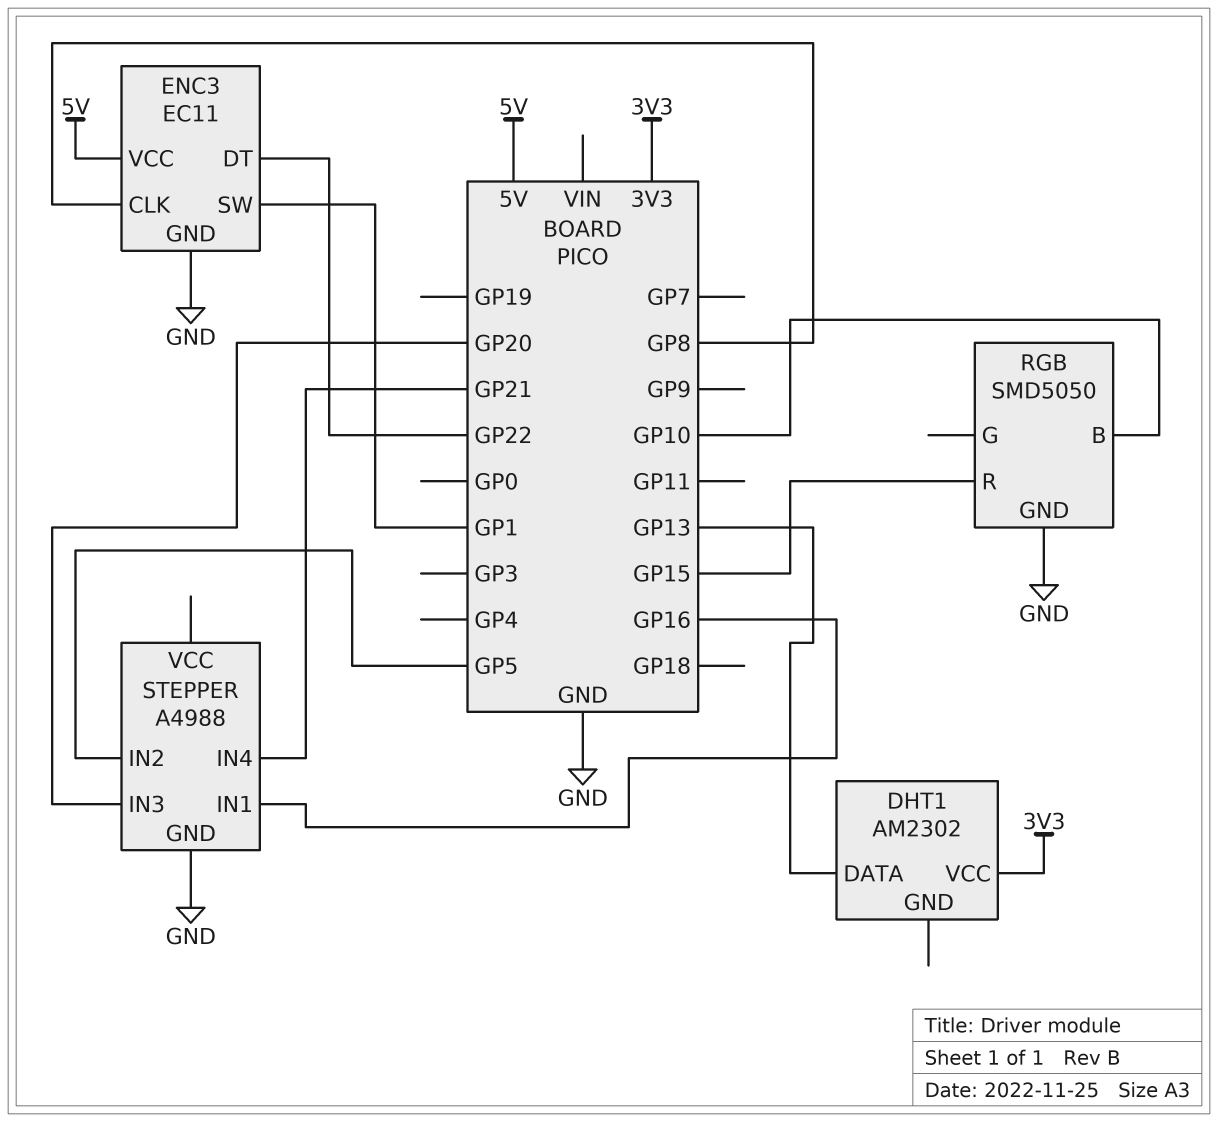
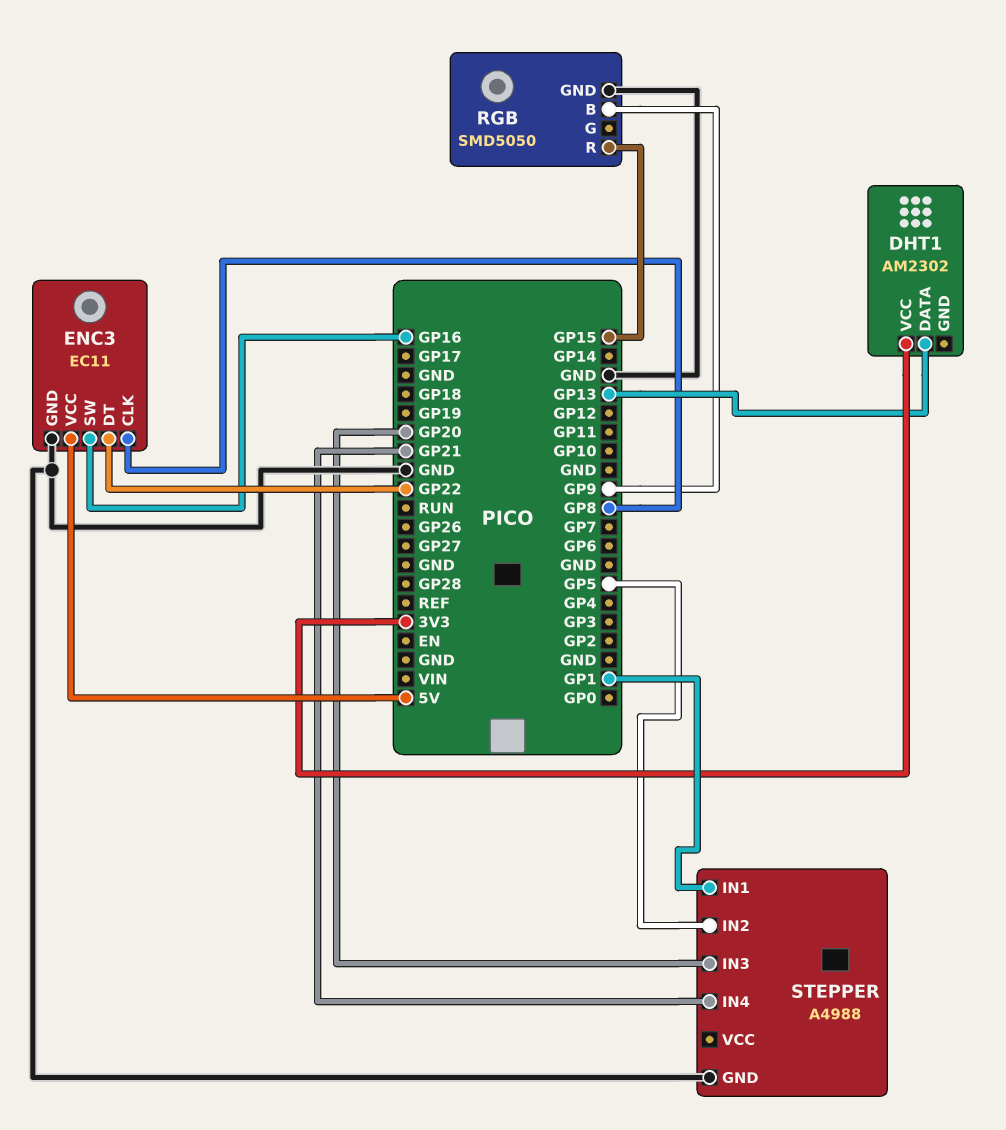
ENC3 pin SW: GP1 -> GP16
RGB pin B: GP10 -> GP9
STEPPER pin IN1: GP16 -> GP1

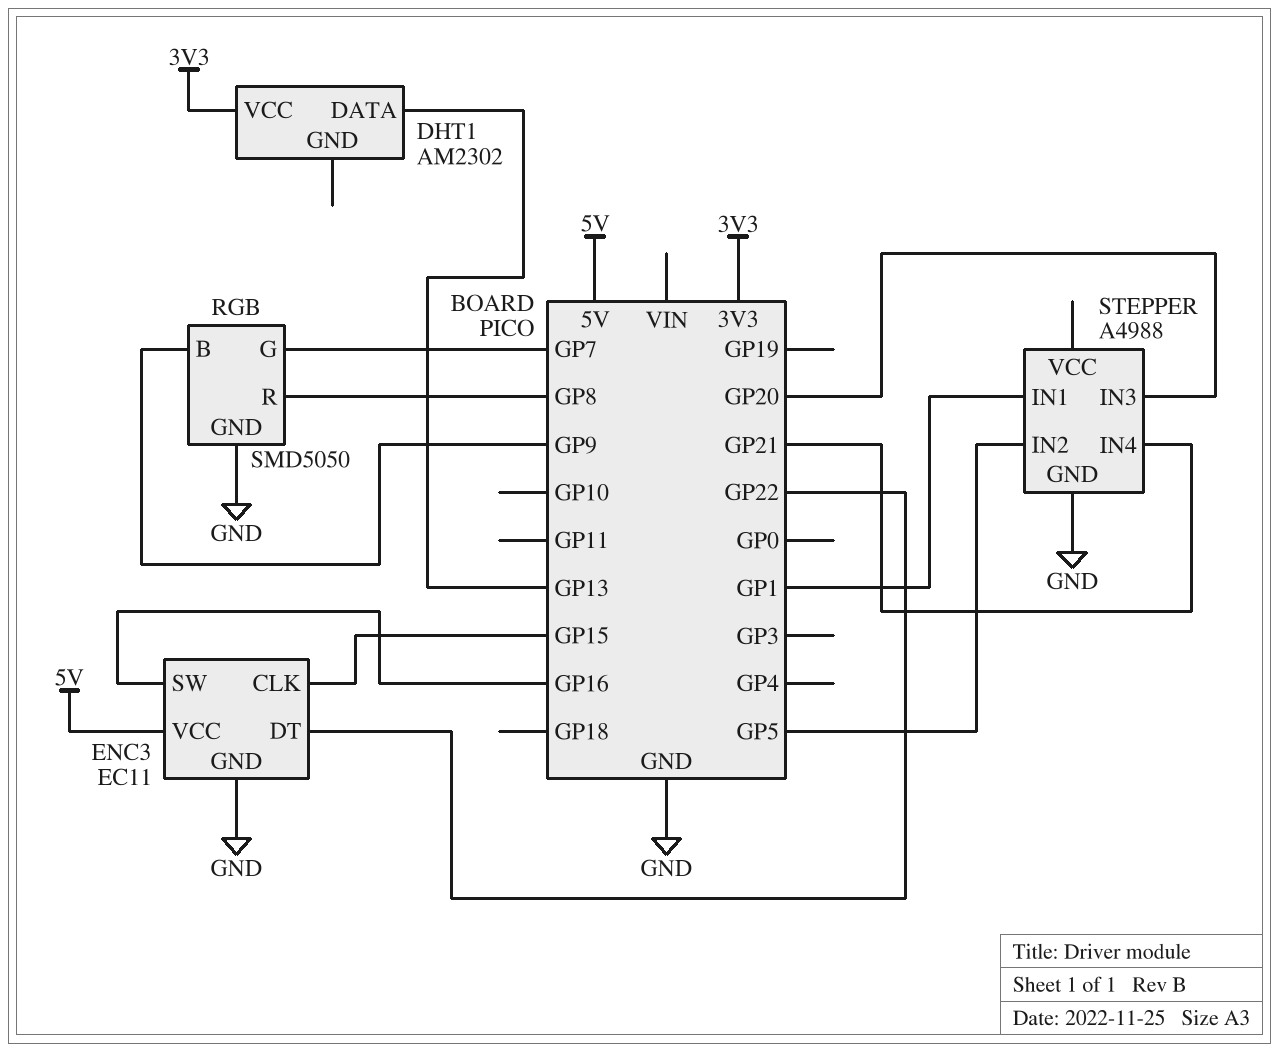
ENC3 pin CLK: GP8 -> GP15
RGB pin G: none -> GP7
RGB pin R: GP15 -> GP8

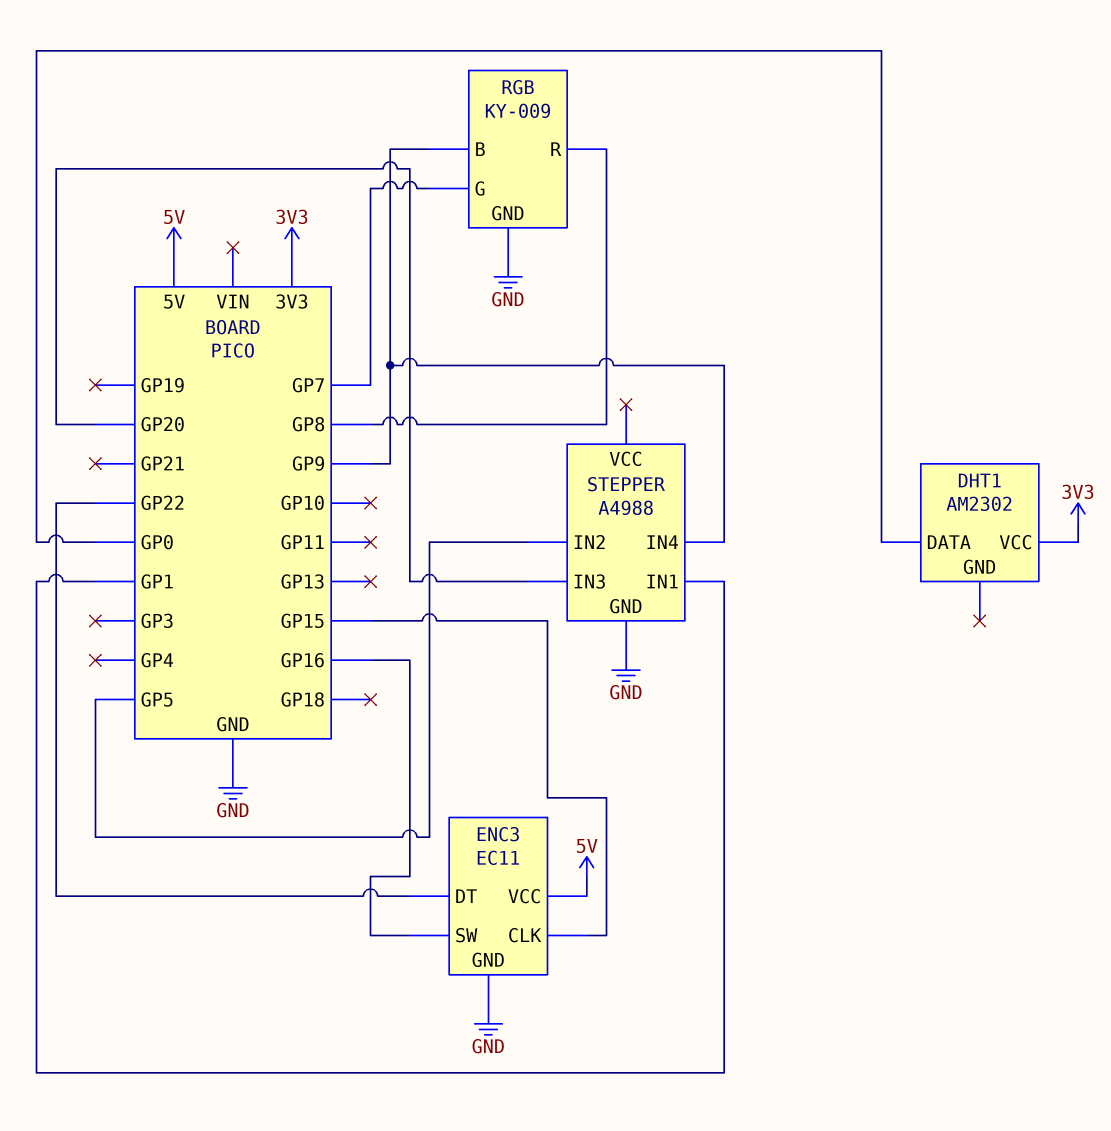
DHT1 pin DATA: GP13 -> GP0
RGB: SMD5050 -> KY-009
STEPPER pin IN4: GP21 -> GP9

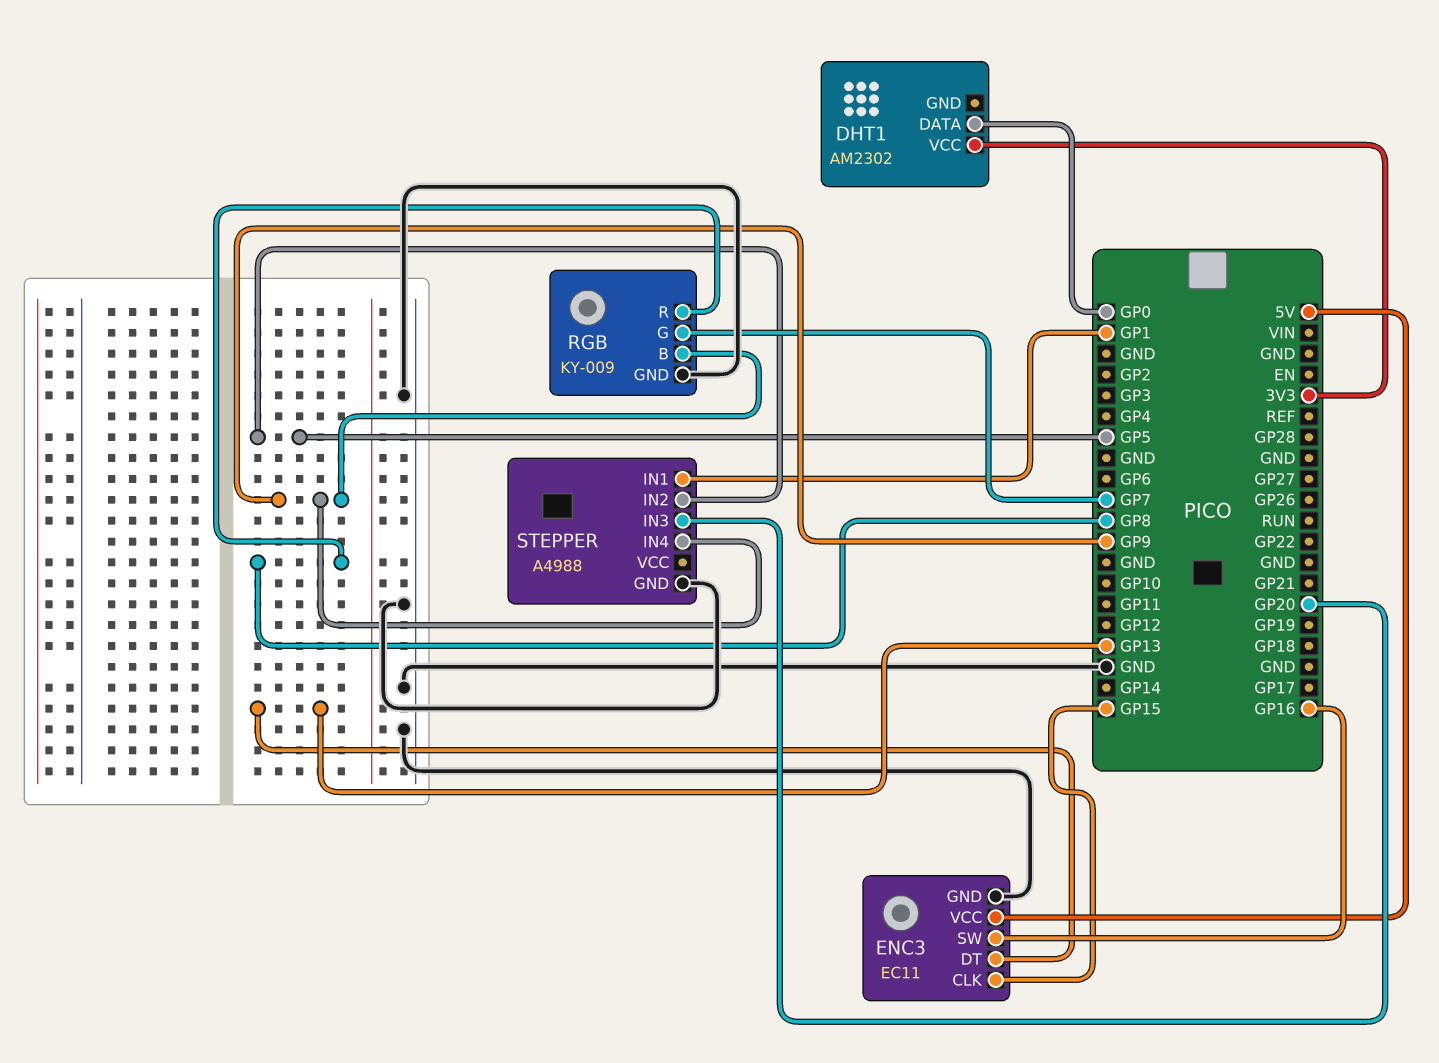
ENC3 pin DT: GP22 -> GP13

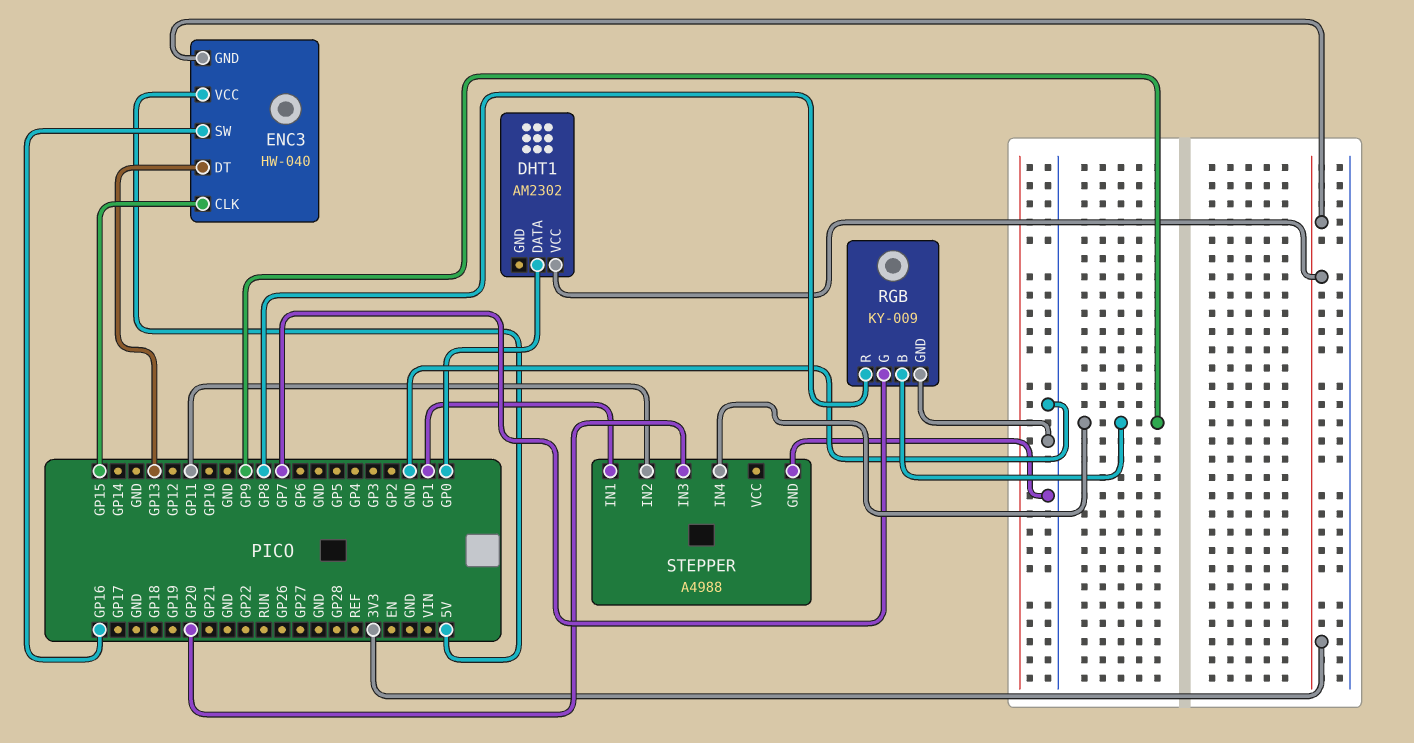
ENC3: EC11 -> HW-040
ENC3 pin GND: GND -> 3V3
STEPPER pin IN2: GP5 -> GP11

